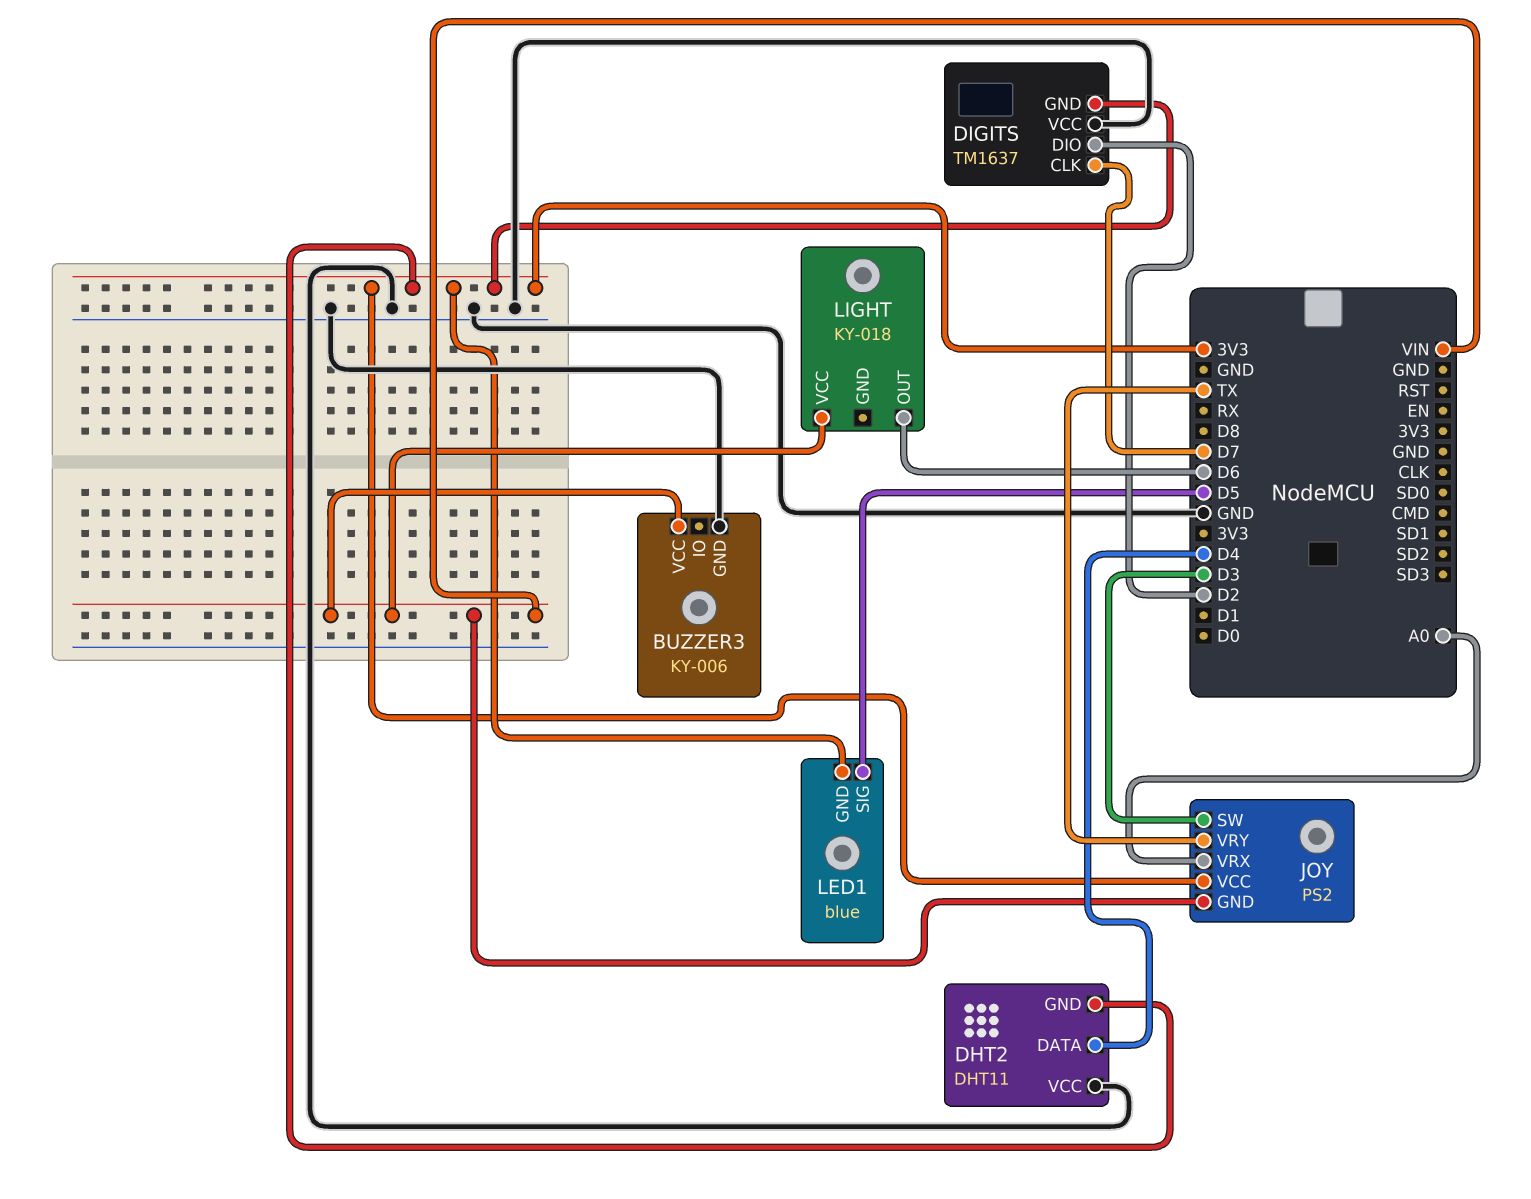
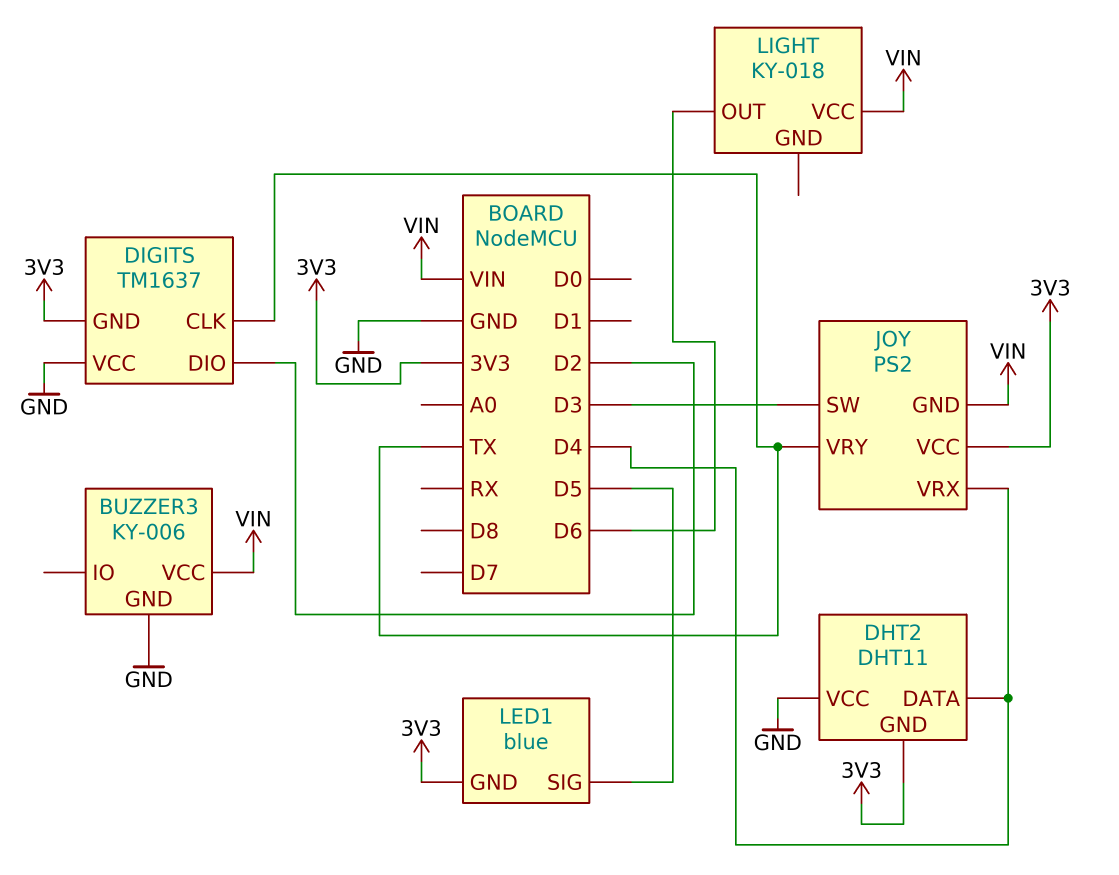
DIGITS pin CLK: D7 -> TX
JOY pin VRX: A0 -> D4

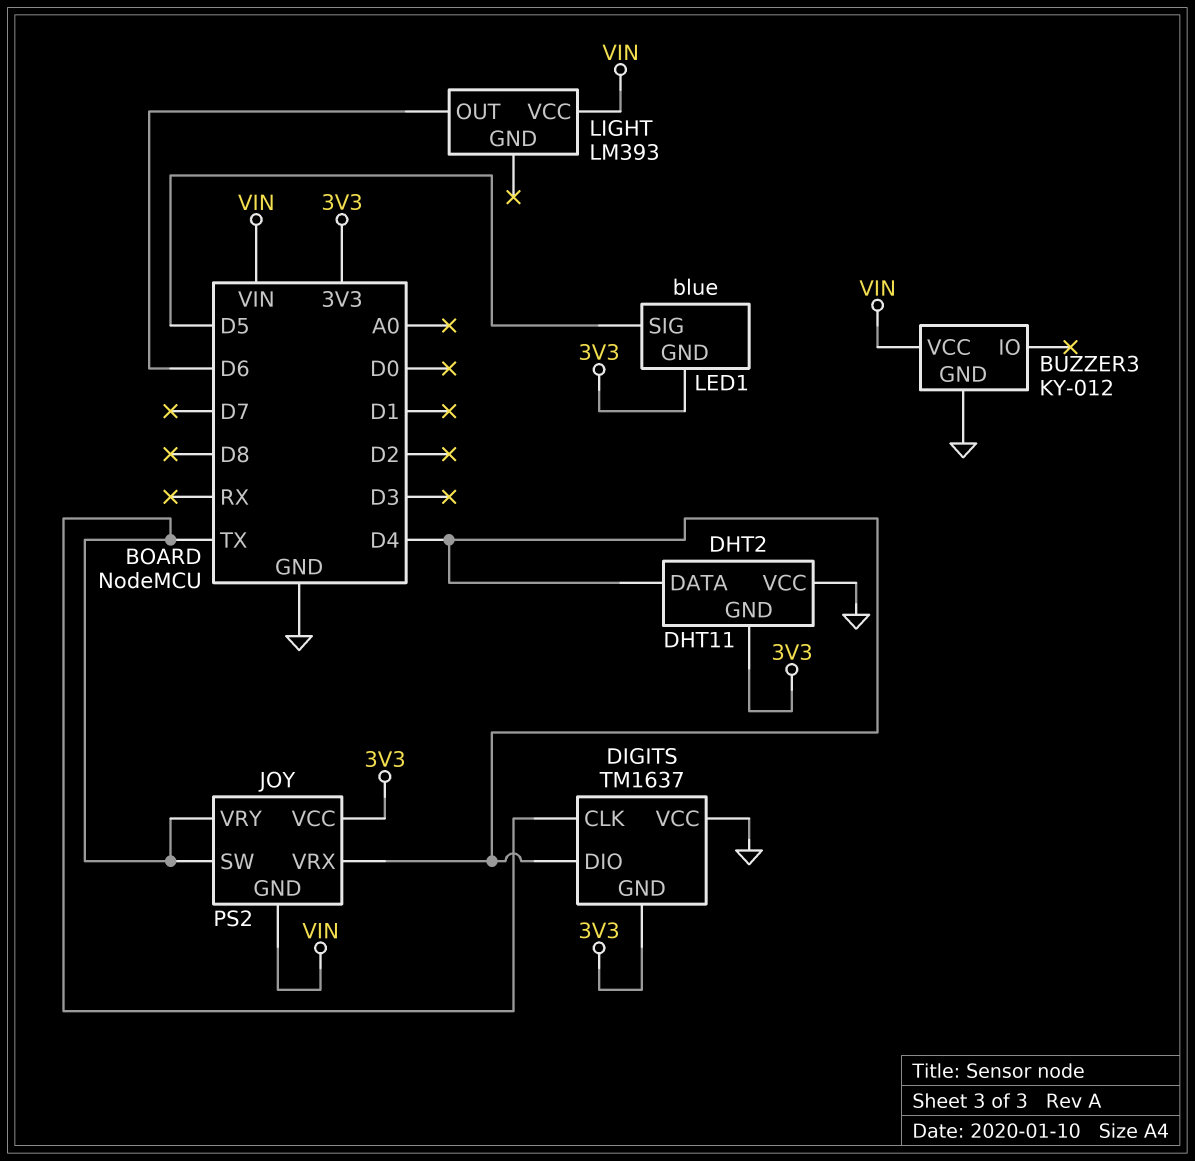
BUZZER3: KY-006 -> KY-012
DIGITS pin DIO: D2 -> D4
JOY pin SW: D3 -> TX
LIGHT: KY-018 -> LM393

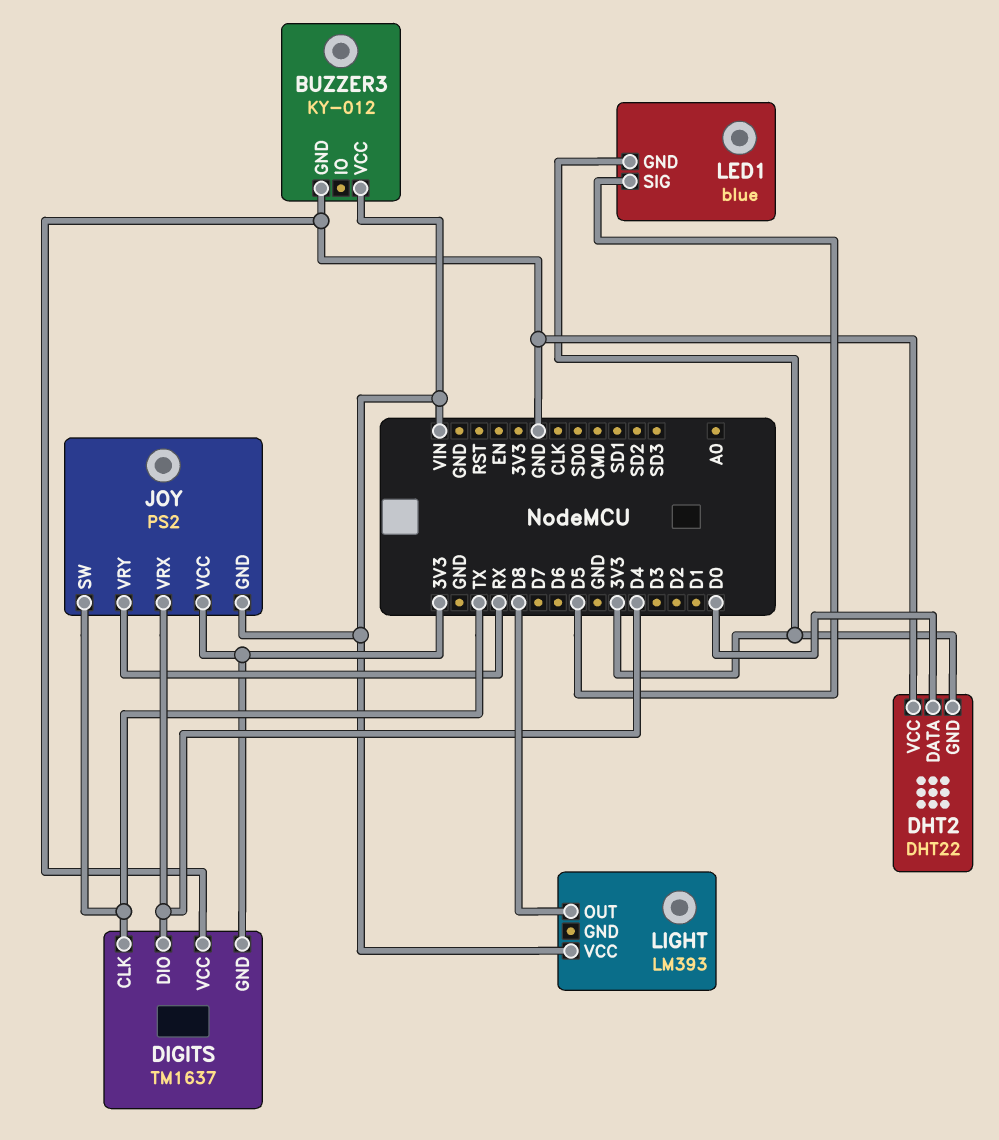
DHT2: DHT11 -> DHT22
DHT2 pin DATA: D4 -> D0
JOY pin VRY: TX -> RX
LIGHT pin OUT: D6 -> D8

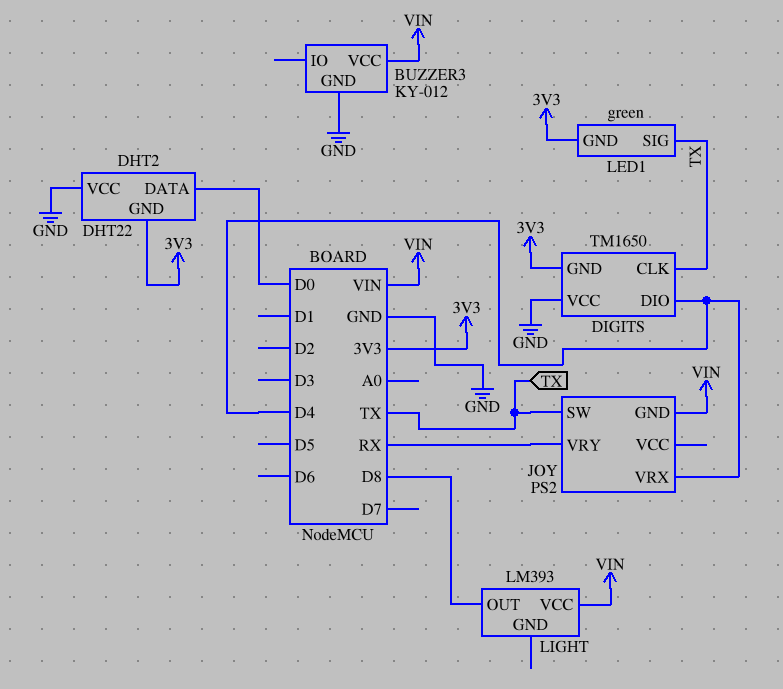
DIGITS: TM1637 -> TM1650
JOY pin VCC: 3V3 -> none
LED1: blue -> green
LED1 pin SIG: D5 -> TX

